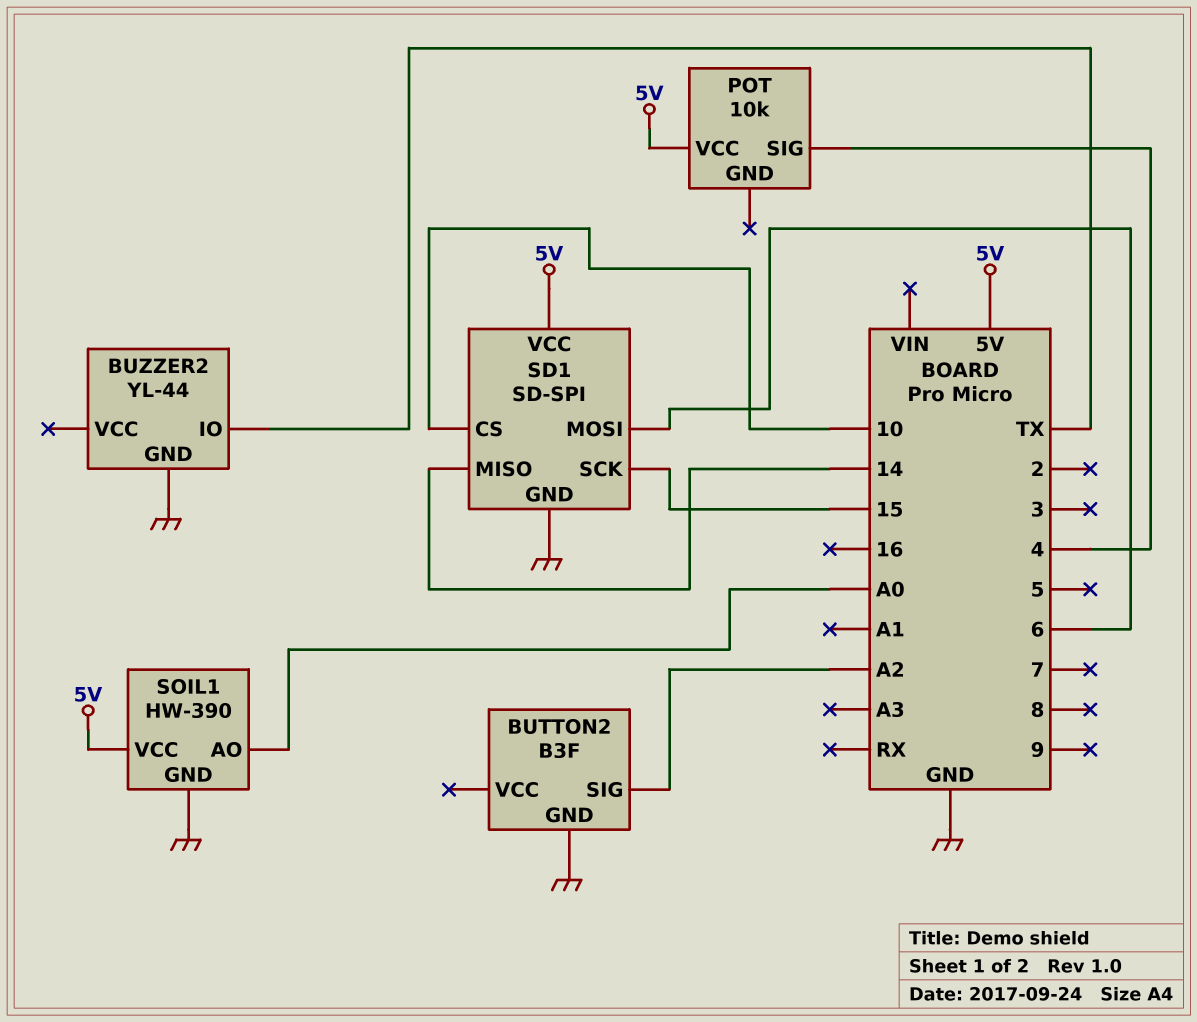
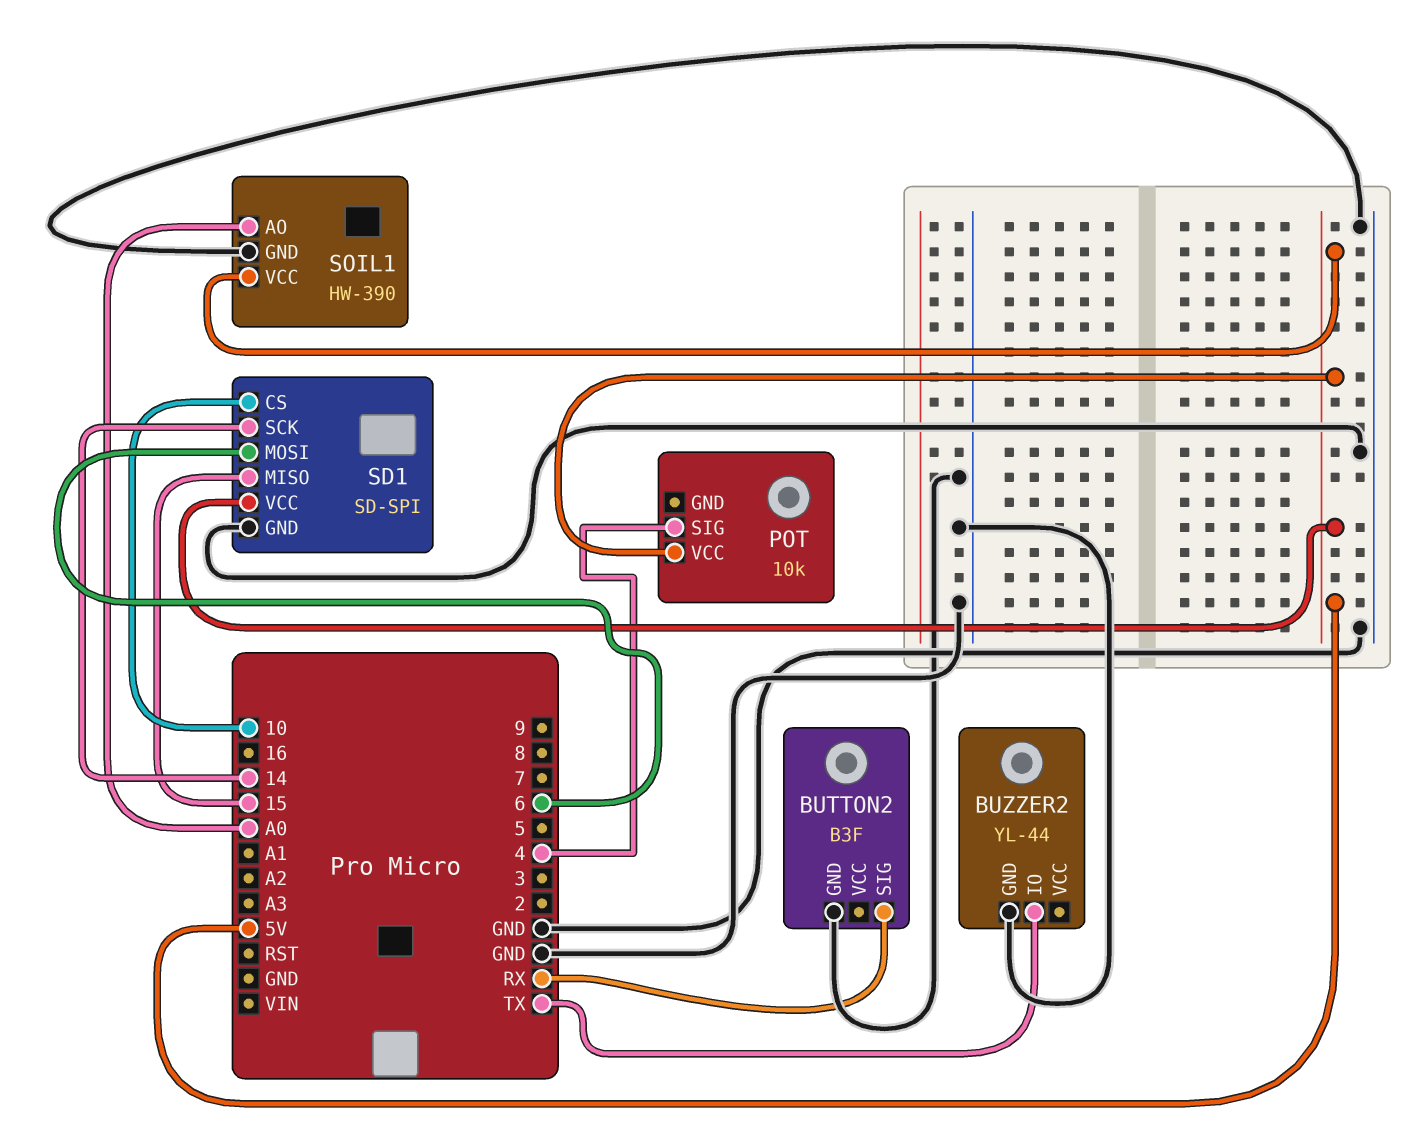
BUTTON2 pin SIG: A2 -> RX
SD1 pin MISO: 14 -> 15
SD1 pin SCK: 15 -> 14

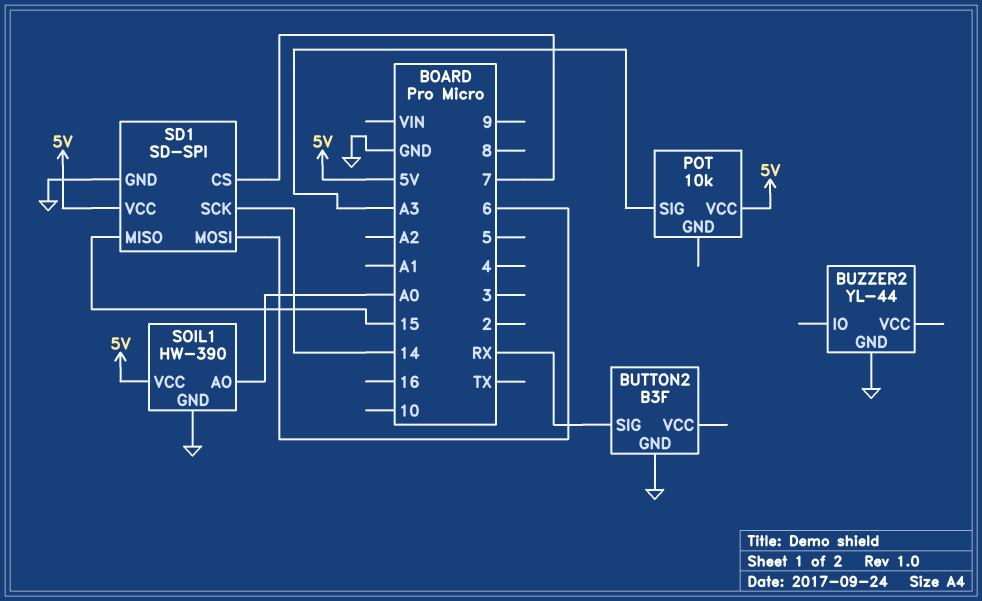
BUZZER2 pin IO: TX -> none
POT pin SIG: 4 -> A3
SD1 pin CS: 10 -> 7

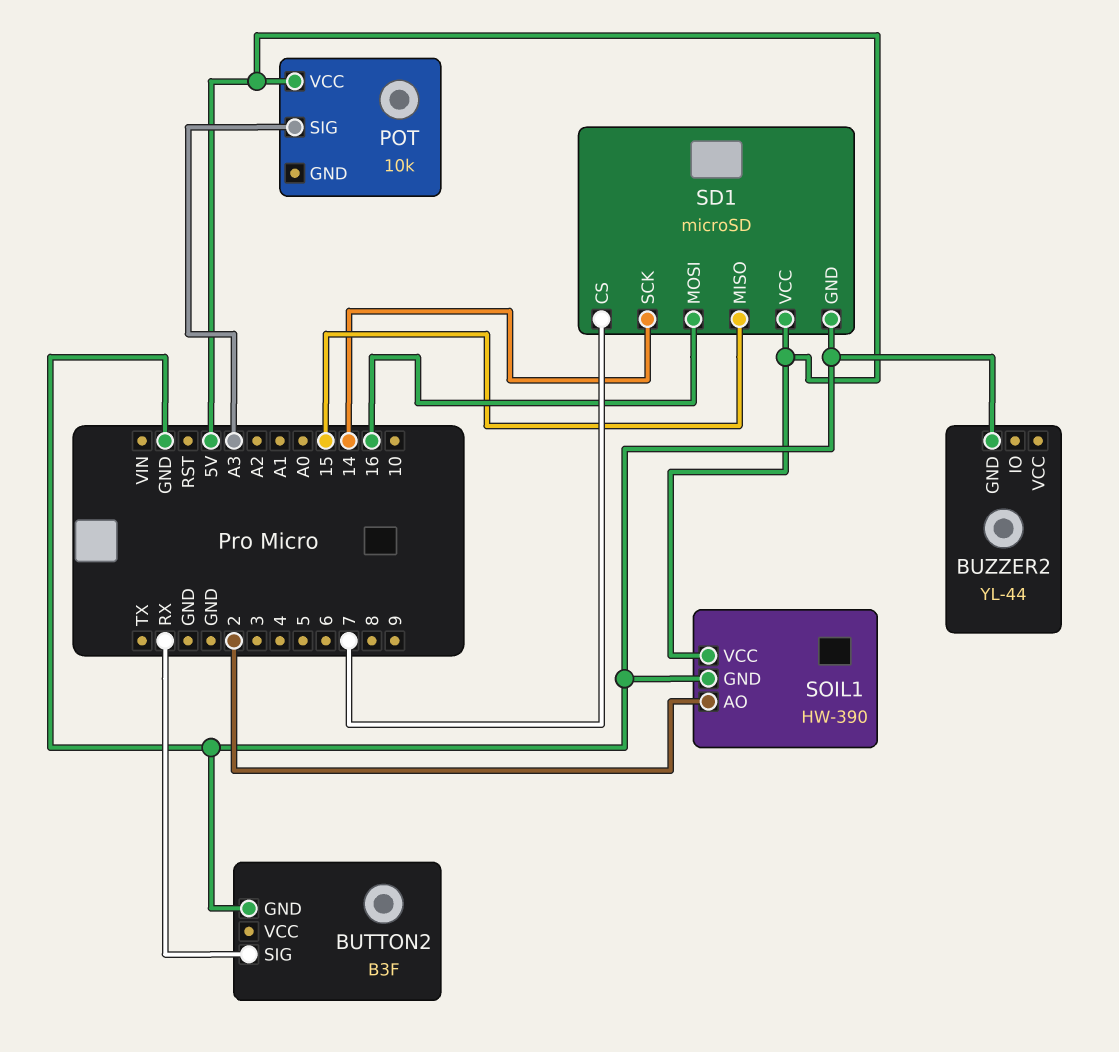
SD1: SD-SPI -> microSD
SD1 pin MOSI: 6 -> 16
SOIL1 pin AO: A0 -> 2

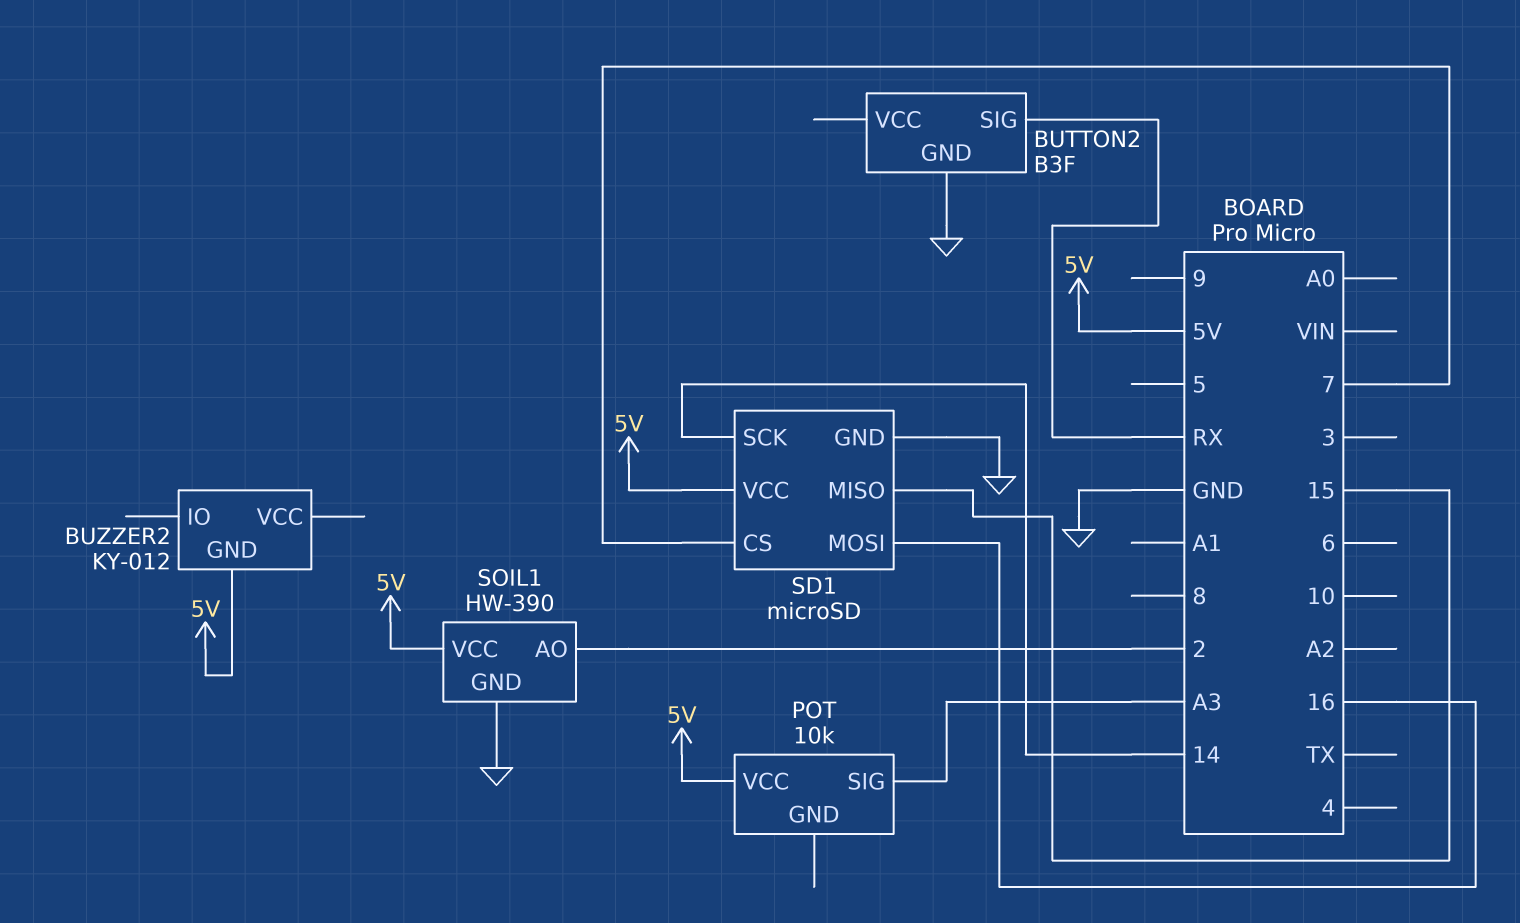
BUZZER2: YL-44 -> KY-012
BUZZER2 pin GND: GND -> 5V

